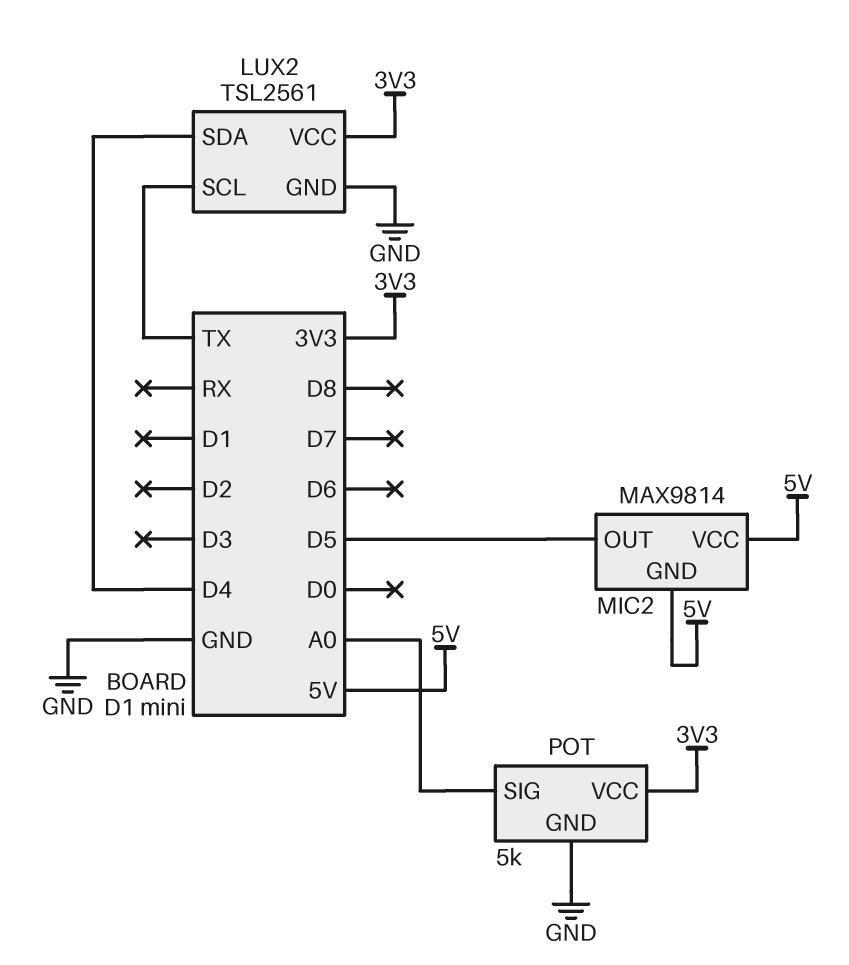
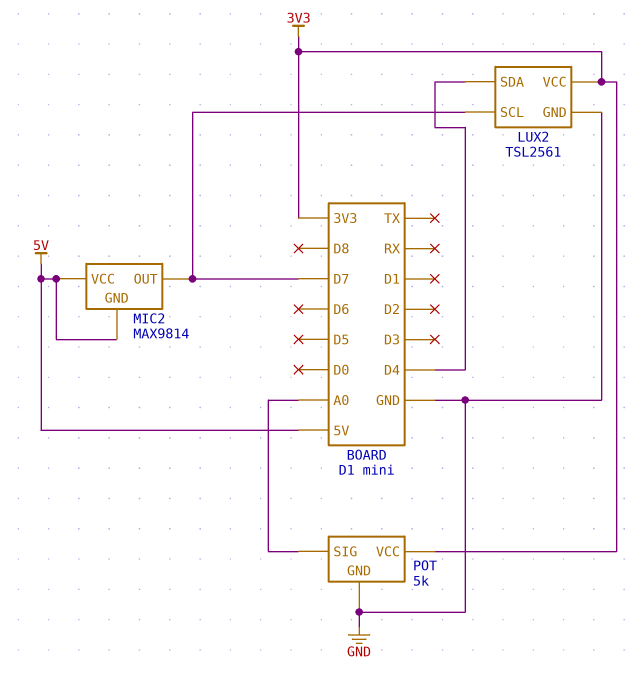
LUX2 pin SCL: TX -> D7
MIC2 pin OUT: D5 -> D7

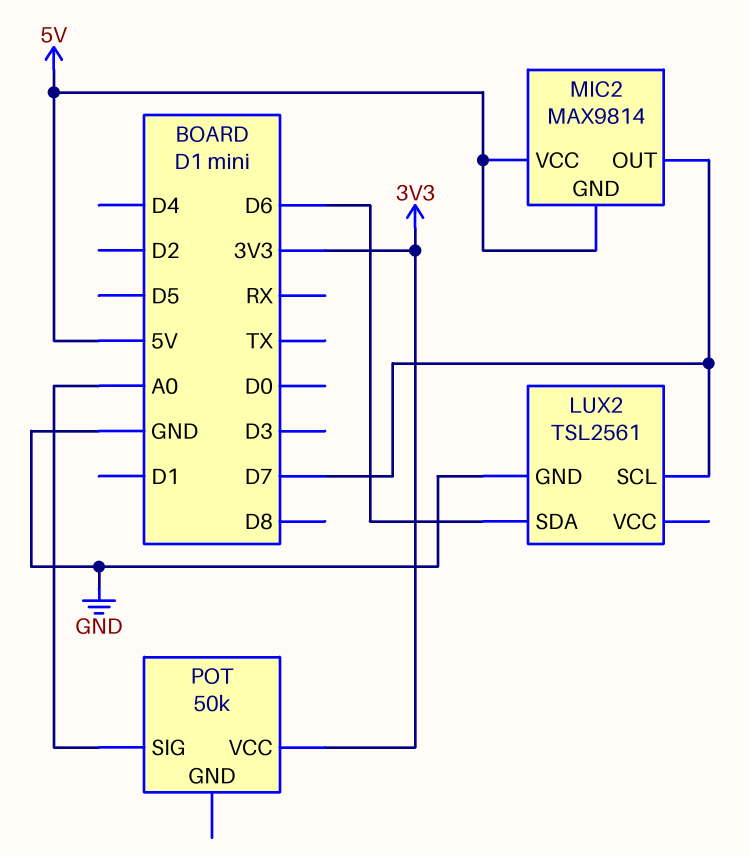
LUX2 pin SDA: D4 -> D6
LUX2 pin VCC: 3V3 -> none
POT: 5k -> 50k
POT pin GND: GND -> none

